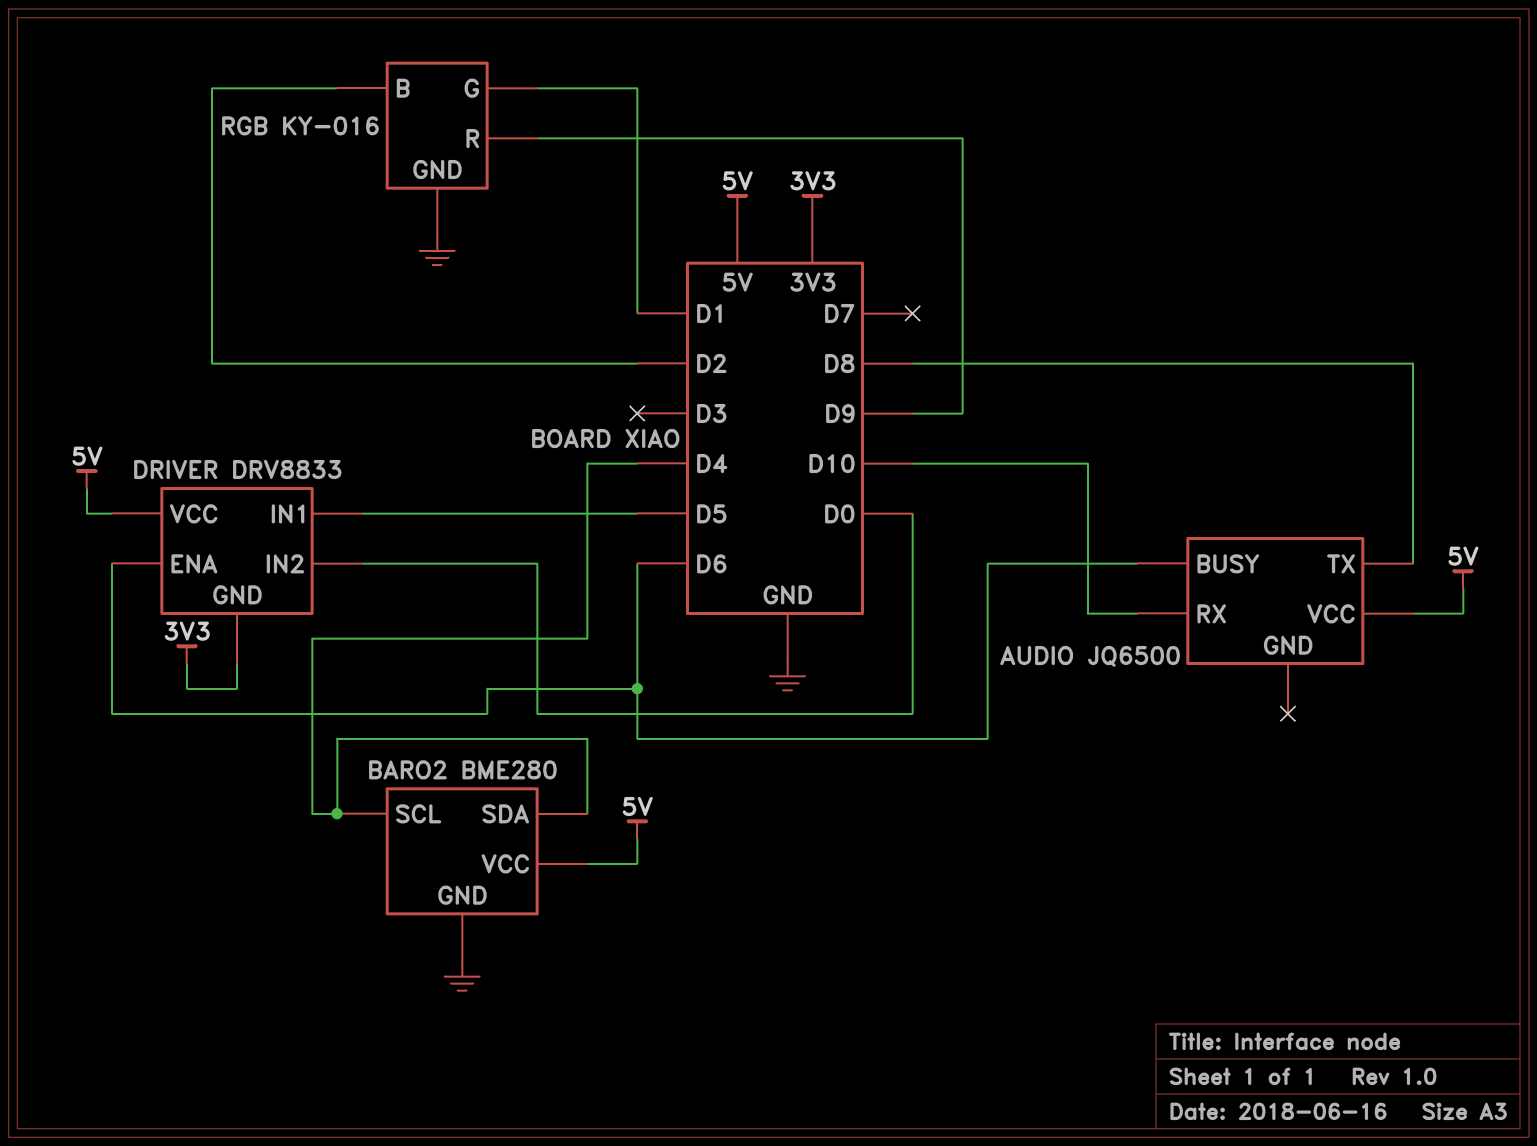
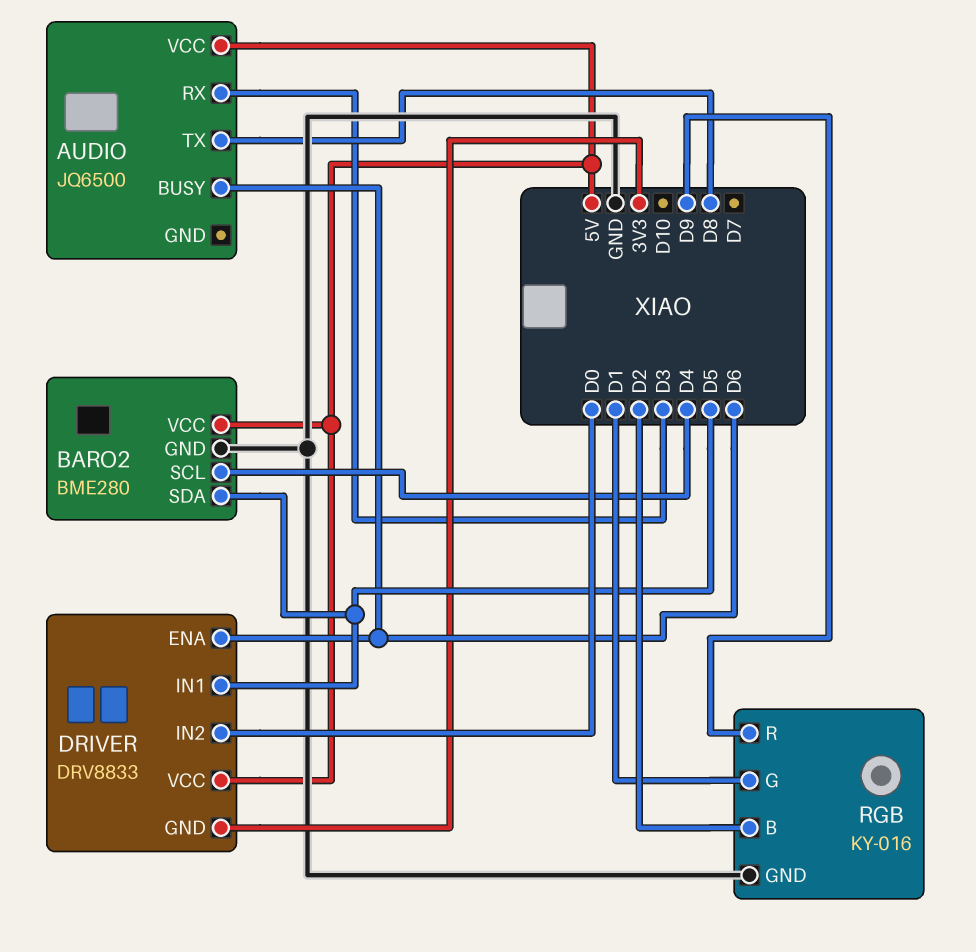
AUDIO pin RX: D10 -> D3
BARO2 pin SDA: D4 -> D5

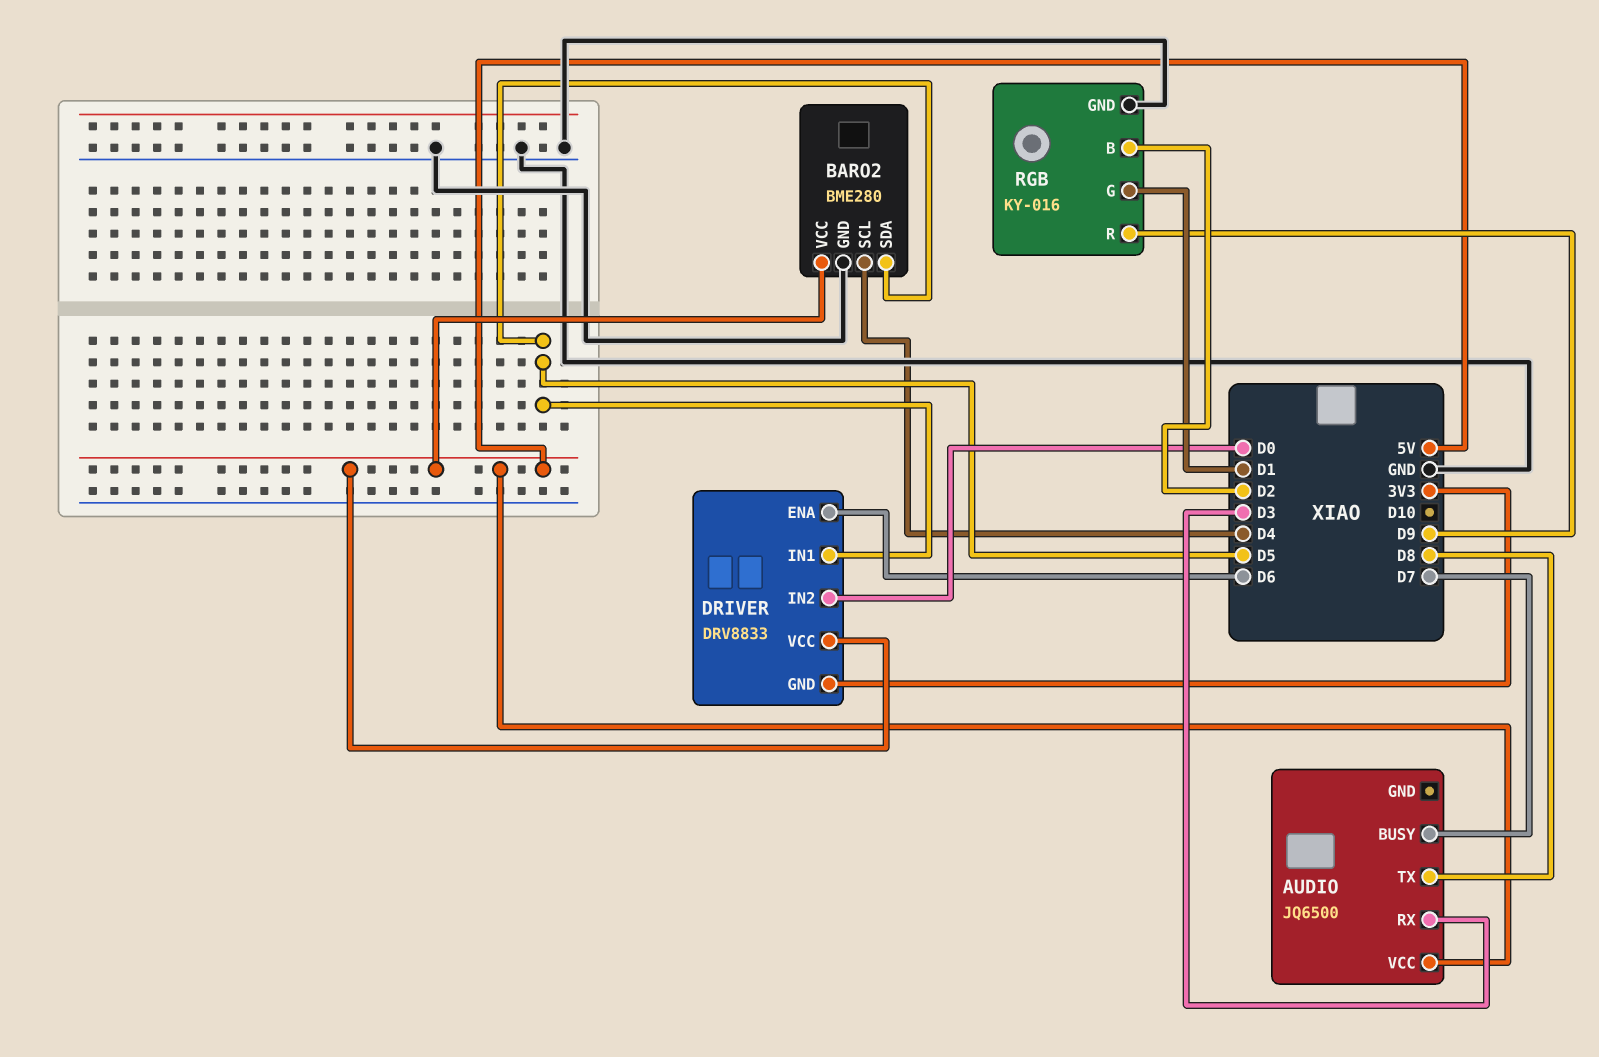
AUDIO pin BUSY: D6 -> D7

